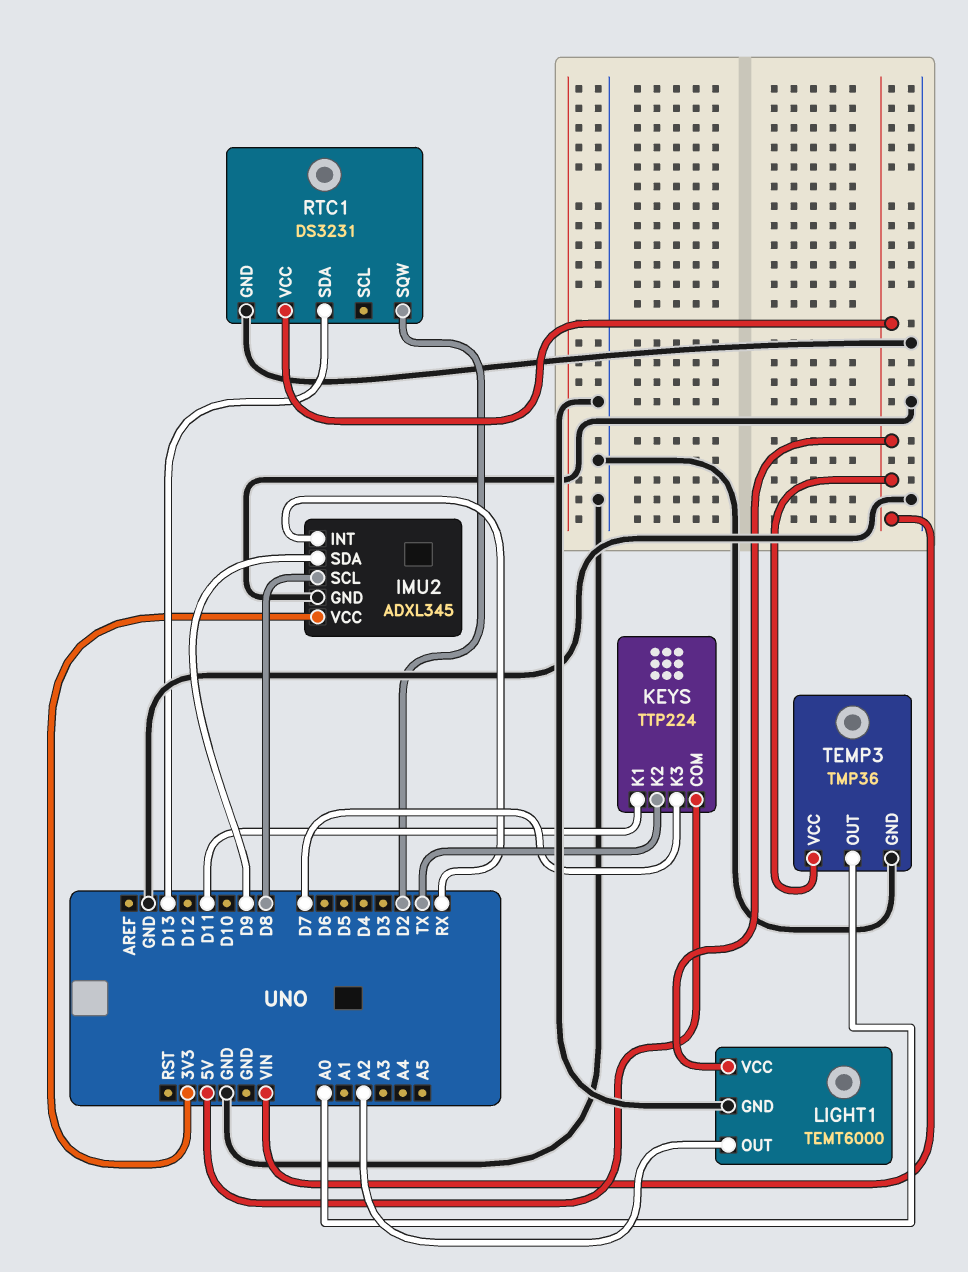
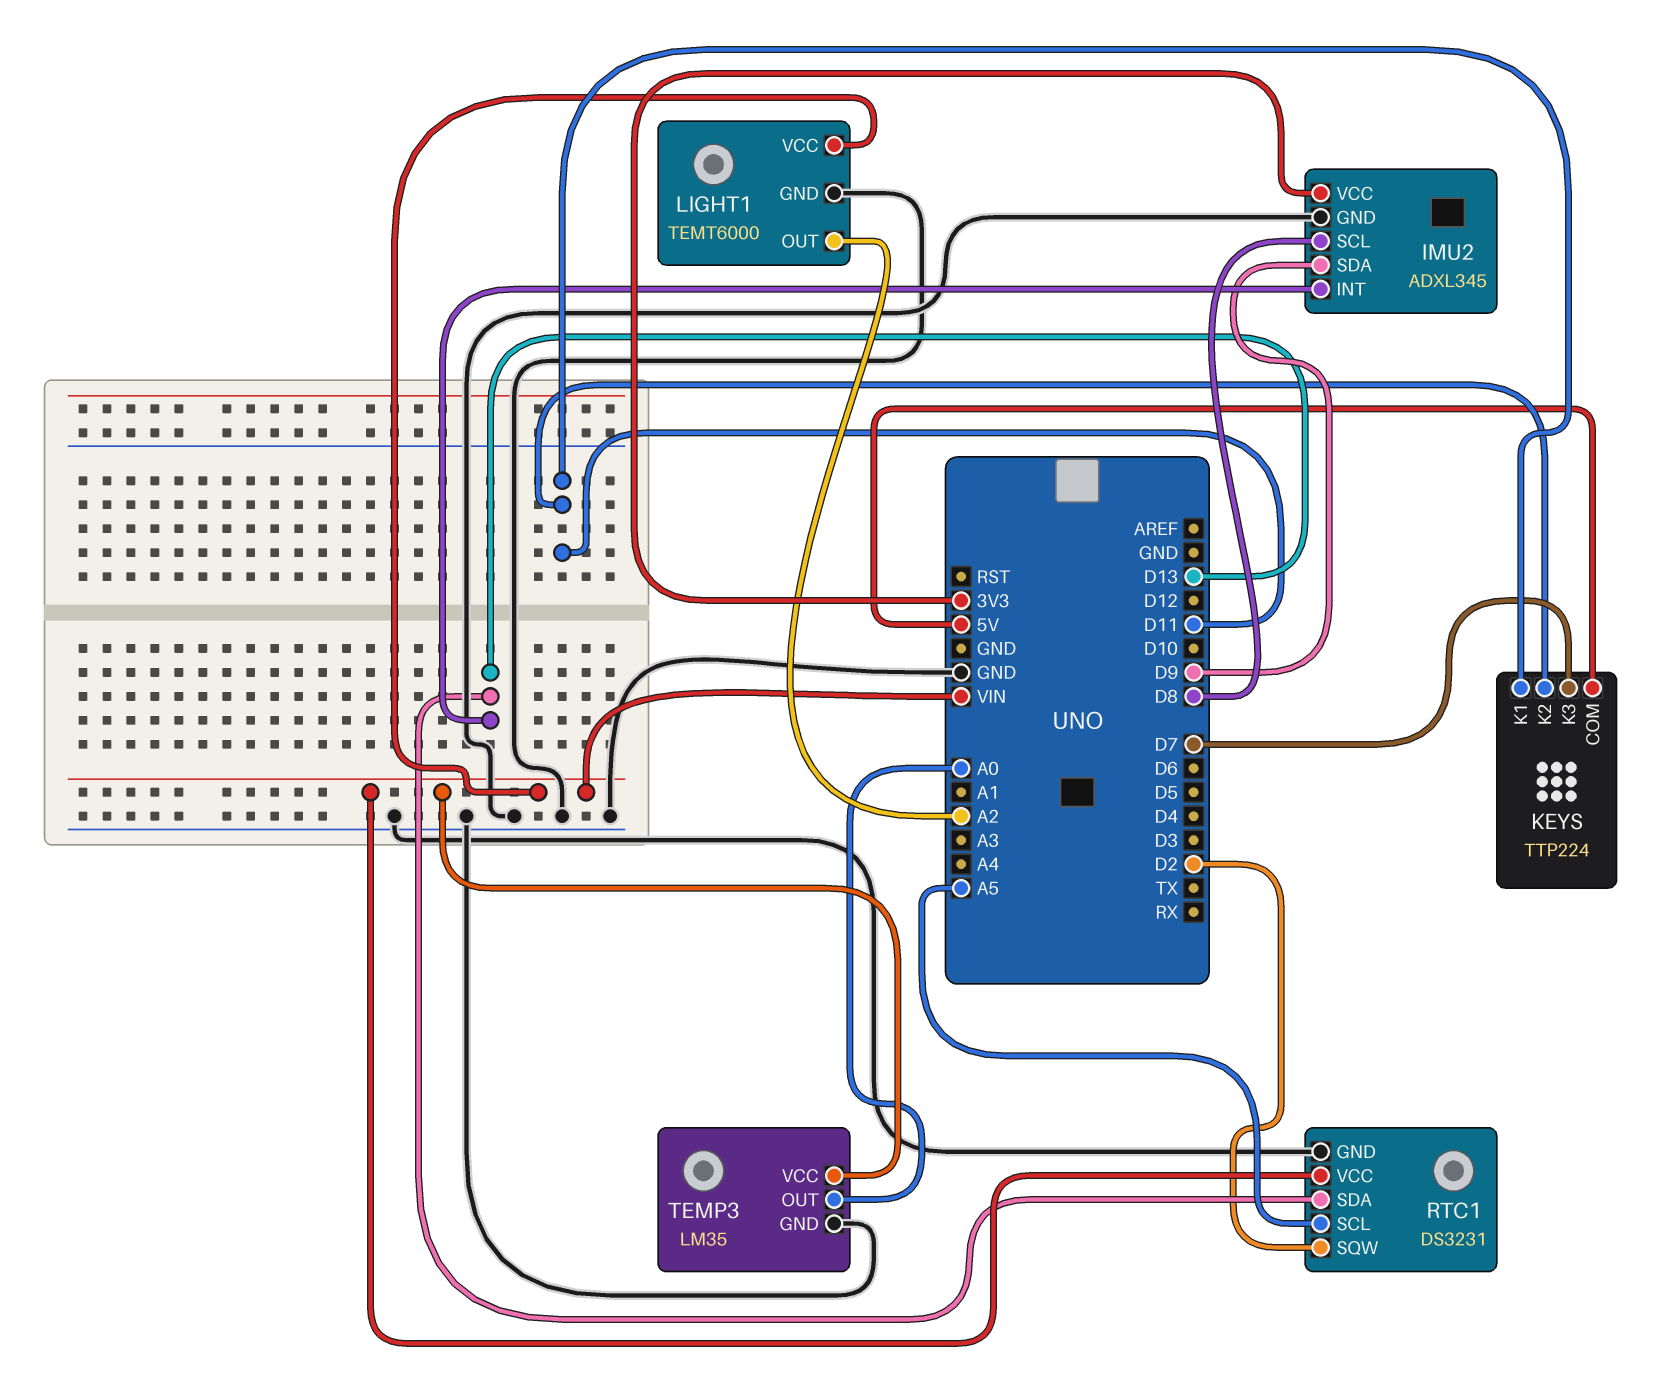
IMU2 pin INT: RX -> D13
KEYS pin K2: TX -> D11
RTC1 pin SCL: none -> A5
TEMP3: TMP36 -> LM35

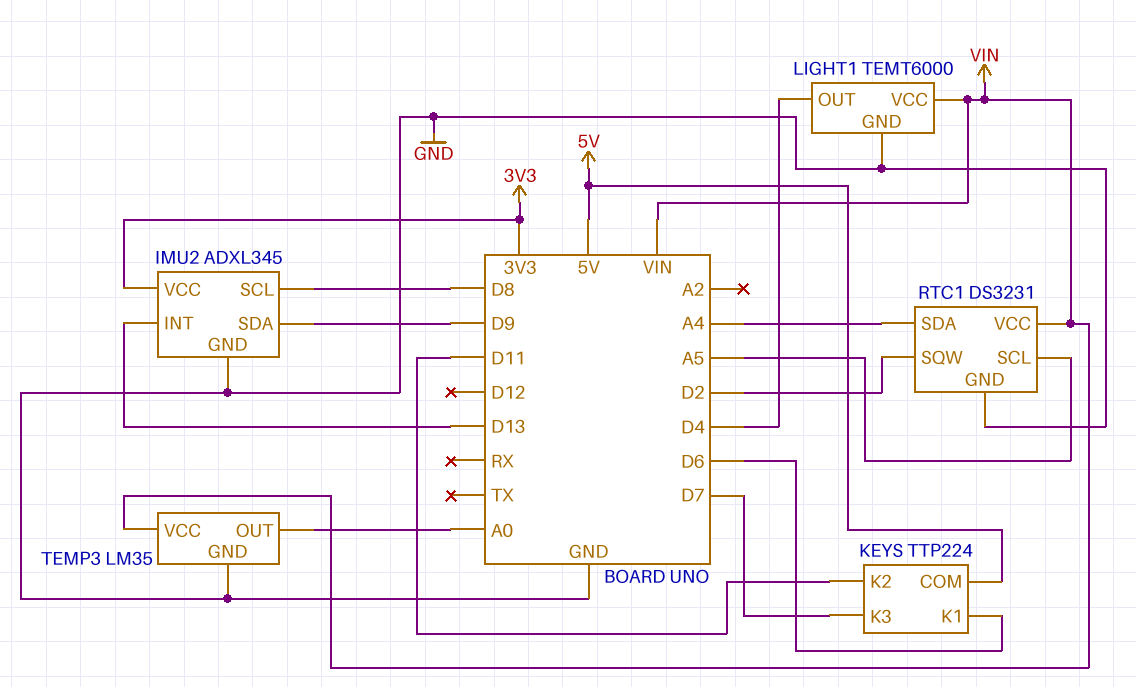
KEYS pin K1: D11 -> D6
LIGHT1 pin OUT: A2 -> D4
RTC1 pin SDA: D13 -> A4

